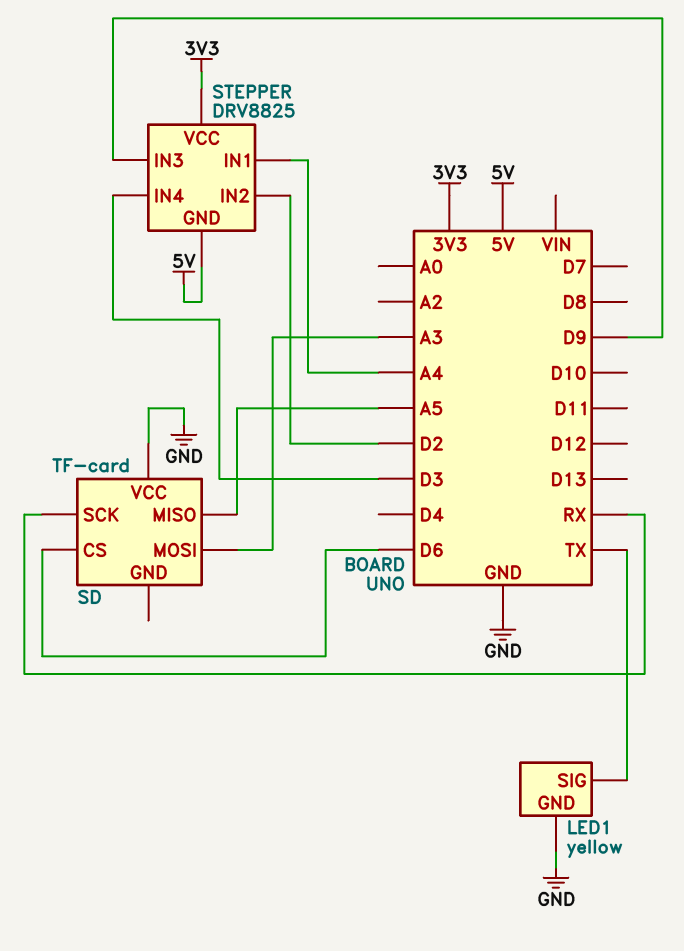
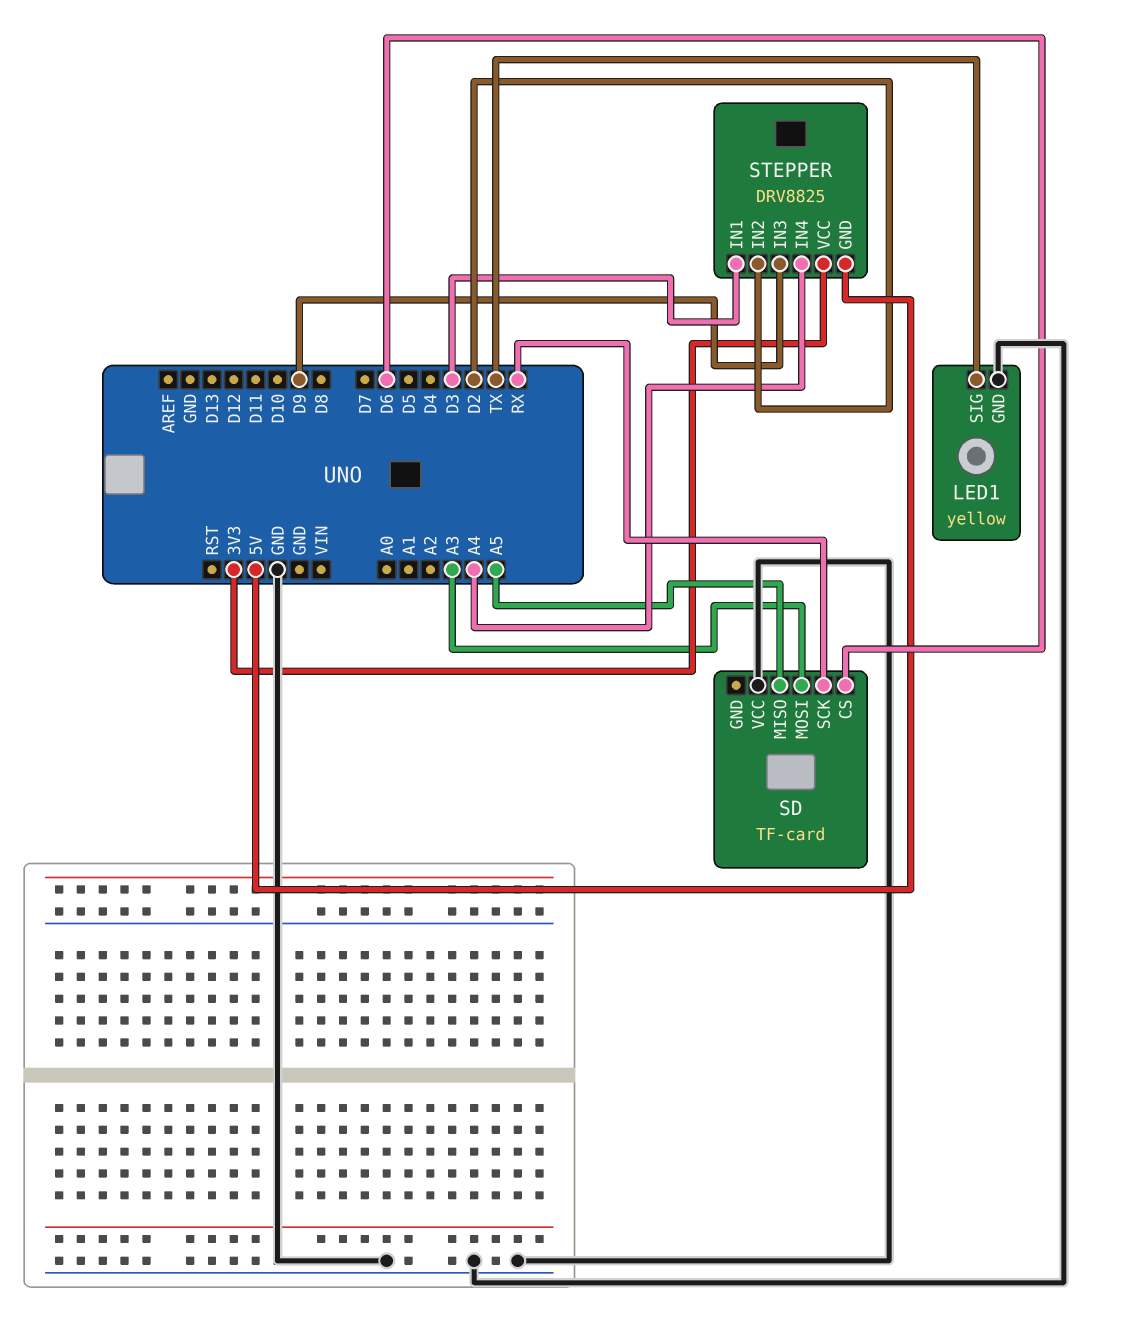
STEPPER pin IN1: A4 -> D3
STEPPER pin IN4: D3 -> A4

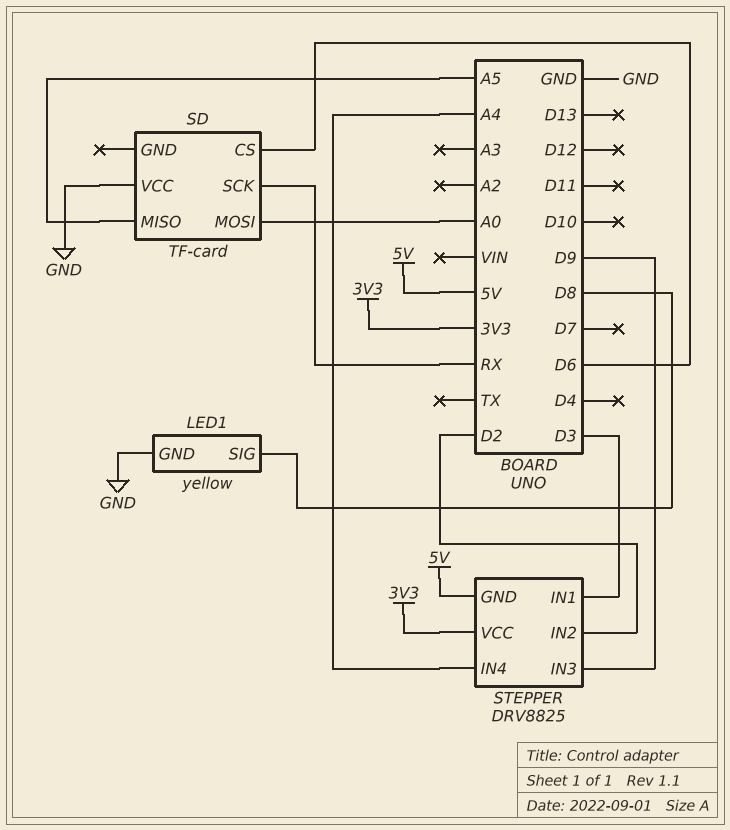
LED1 pin SIG: TX -> D8
SD pin MOSI: A3 -> A0

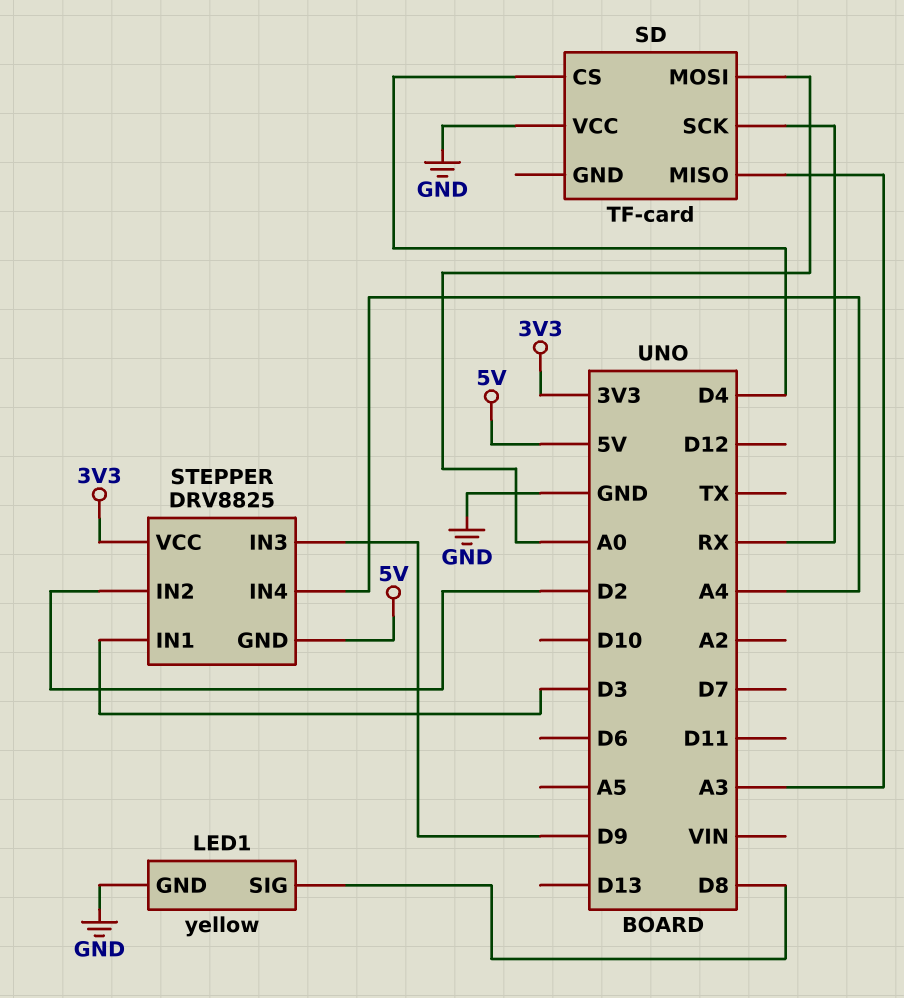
SD pin CS: D6 -> D4
SD pin MISO: A5 -> A3

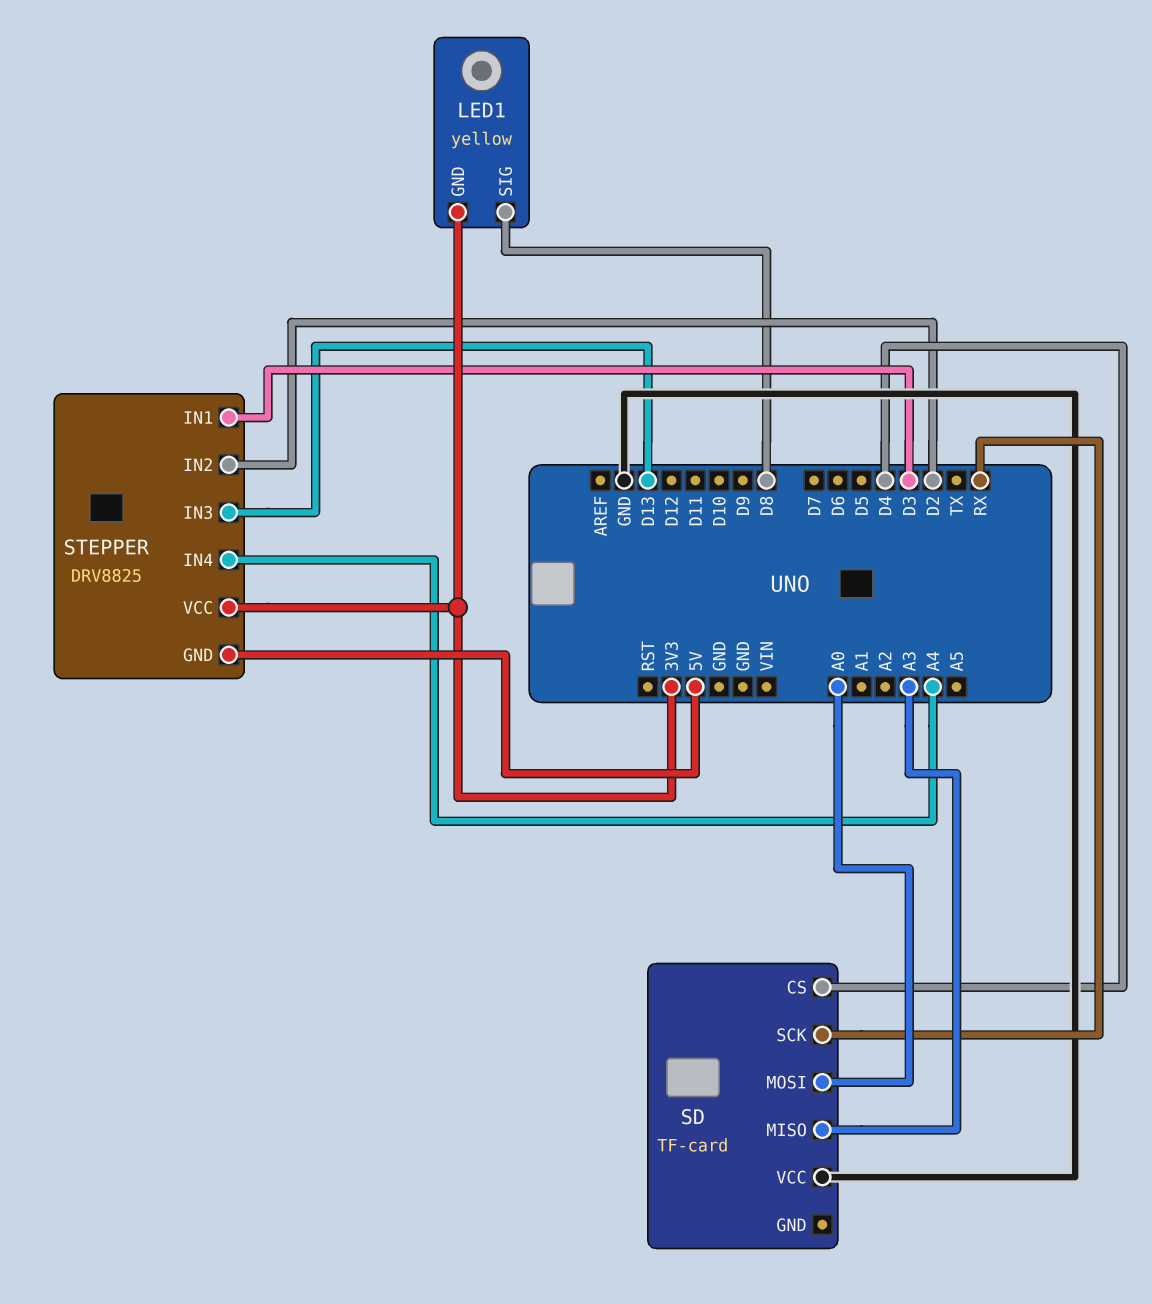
LED1 pin GND: GND -> 3V3
STEPPER pin IN3: D9 -> D13

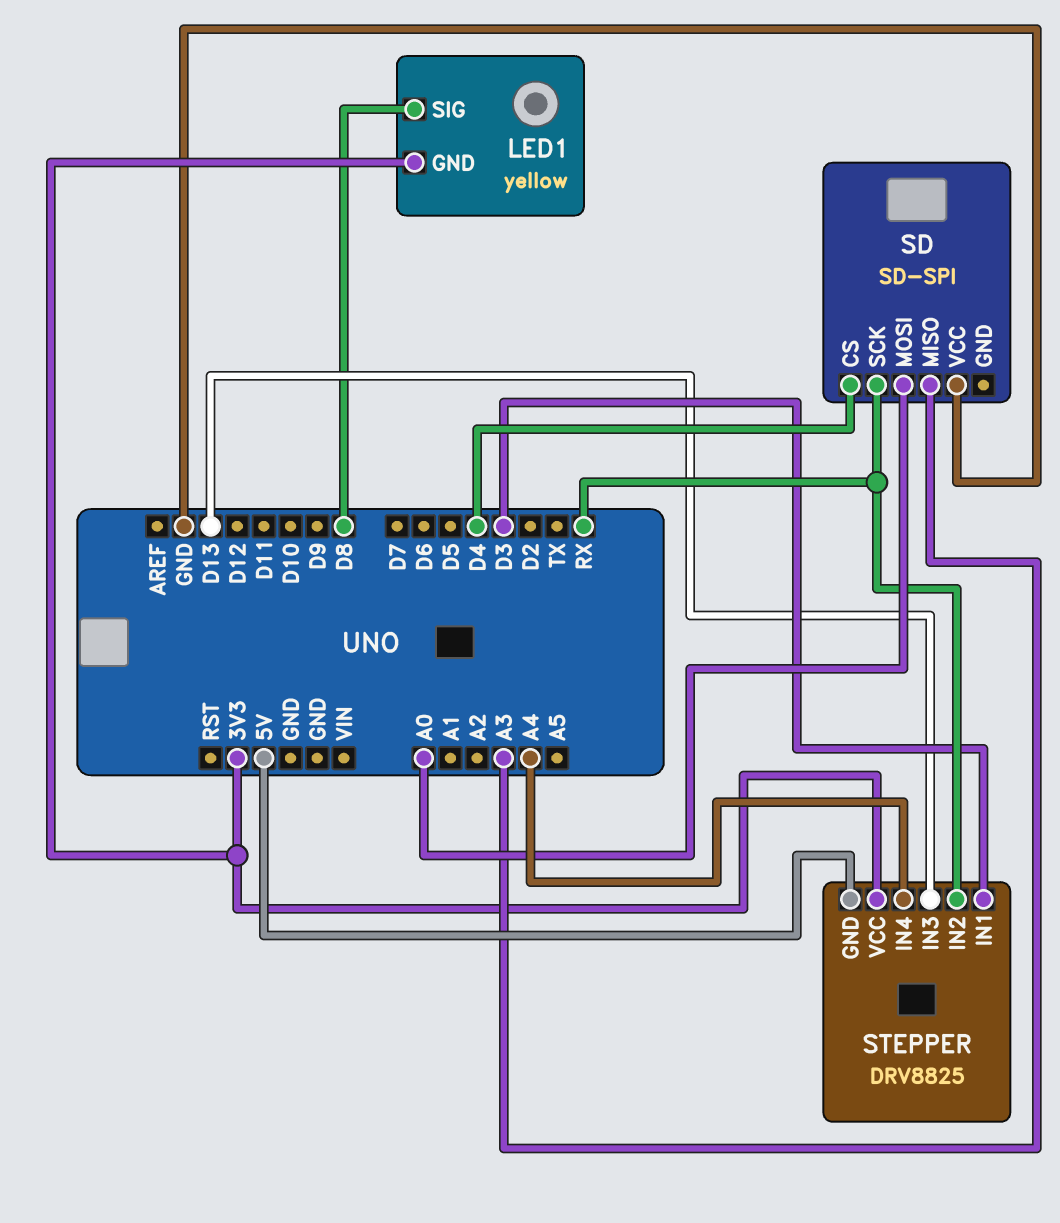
SD: TF-card -> SD-SPI
STEPPER pin IN2: D2 -> RX

